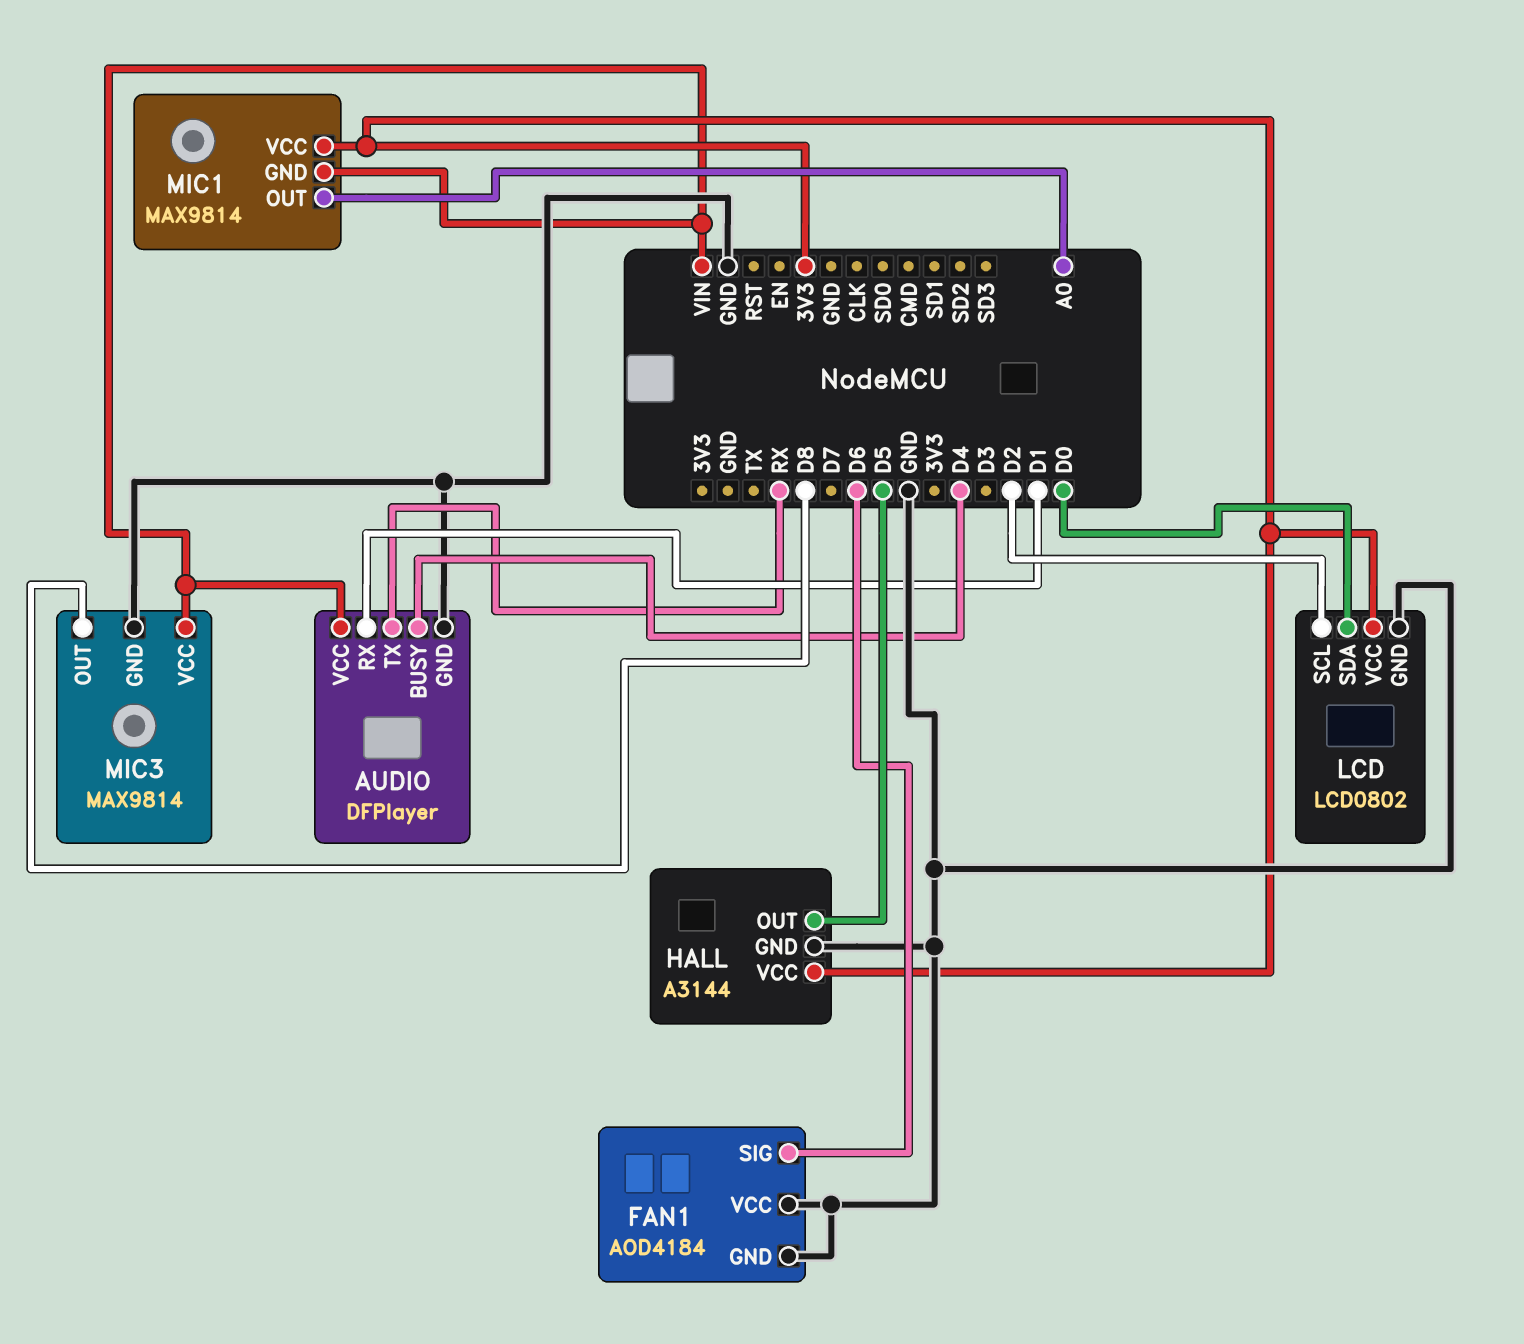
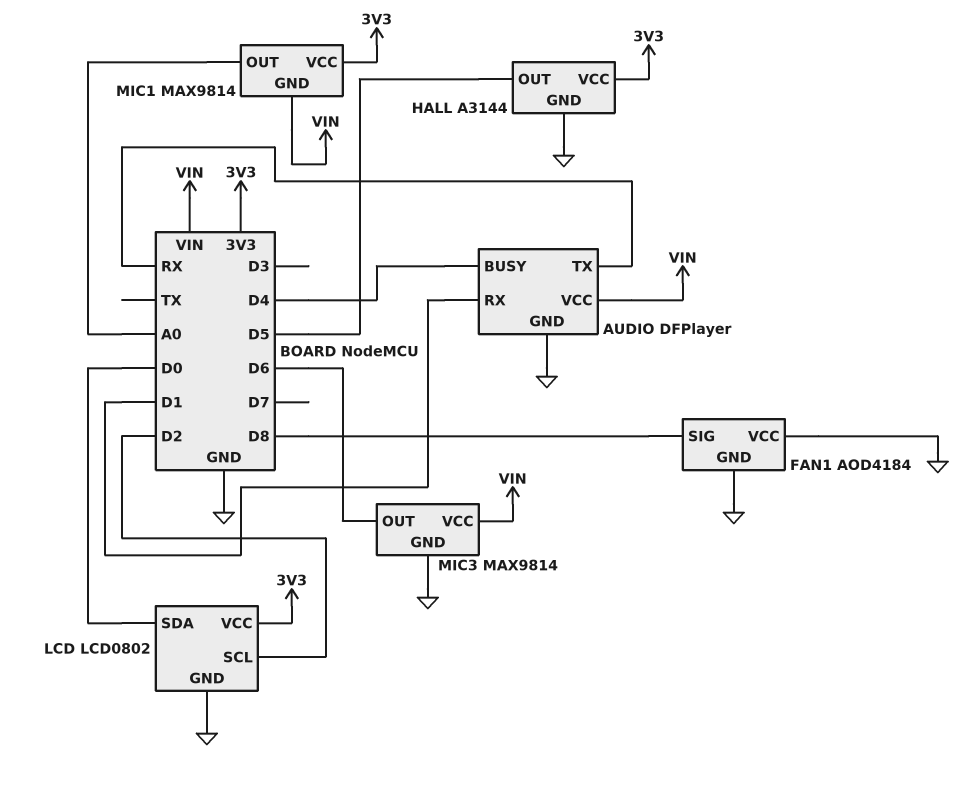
FAN1 pin SIG: D6 -> D8
MIC3 pin OUT: D8 -> D6

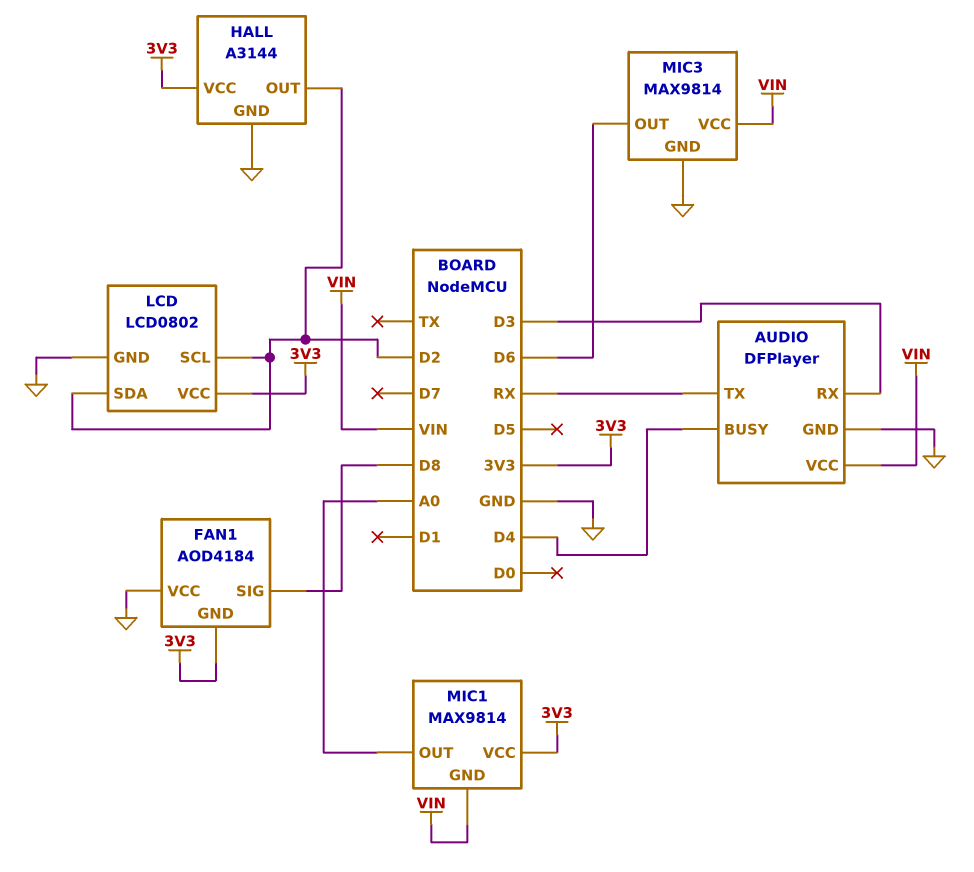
AUDIO pin RX: D1 -> D3
FAN1 pin GND: GND -> 3V3
HALL pin OUT: D5 -> D2
LCD pin SDA: D0 -> D2

